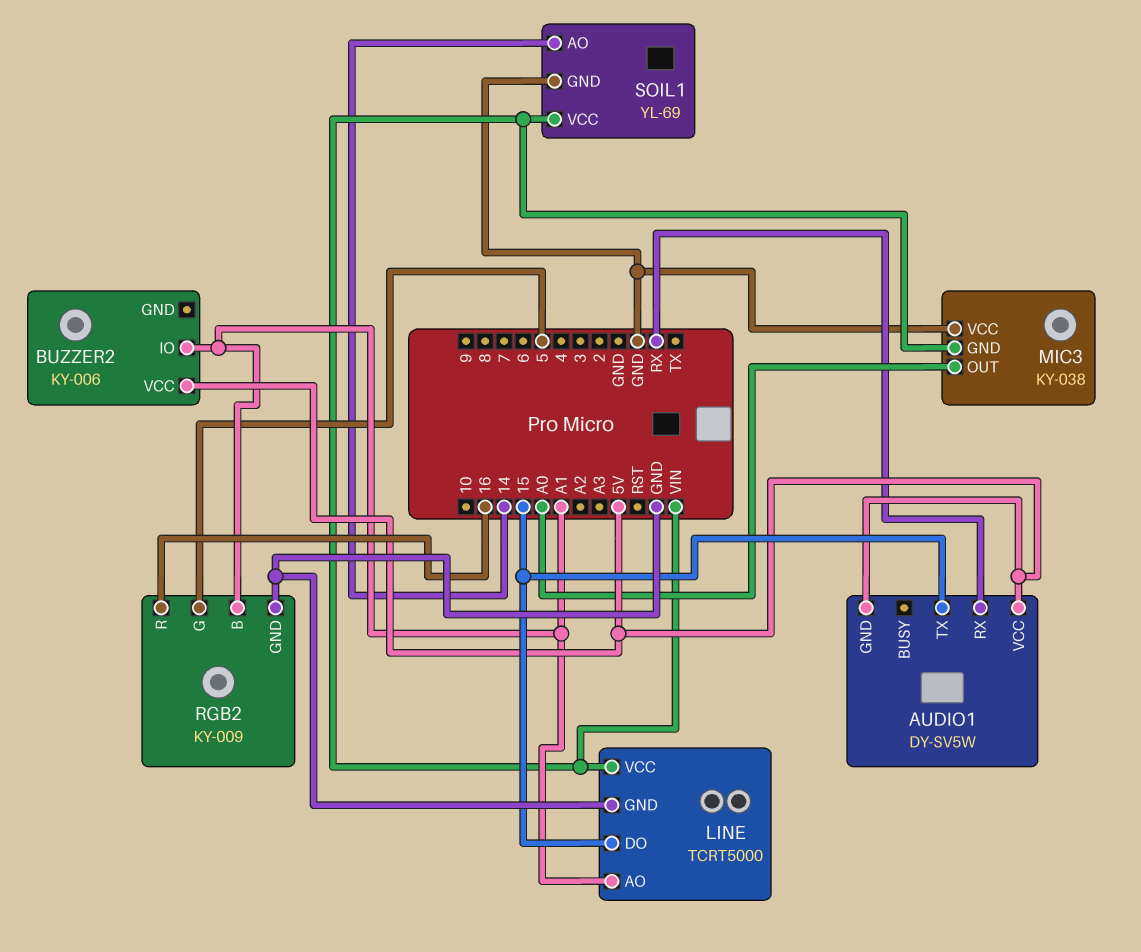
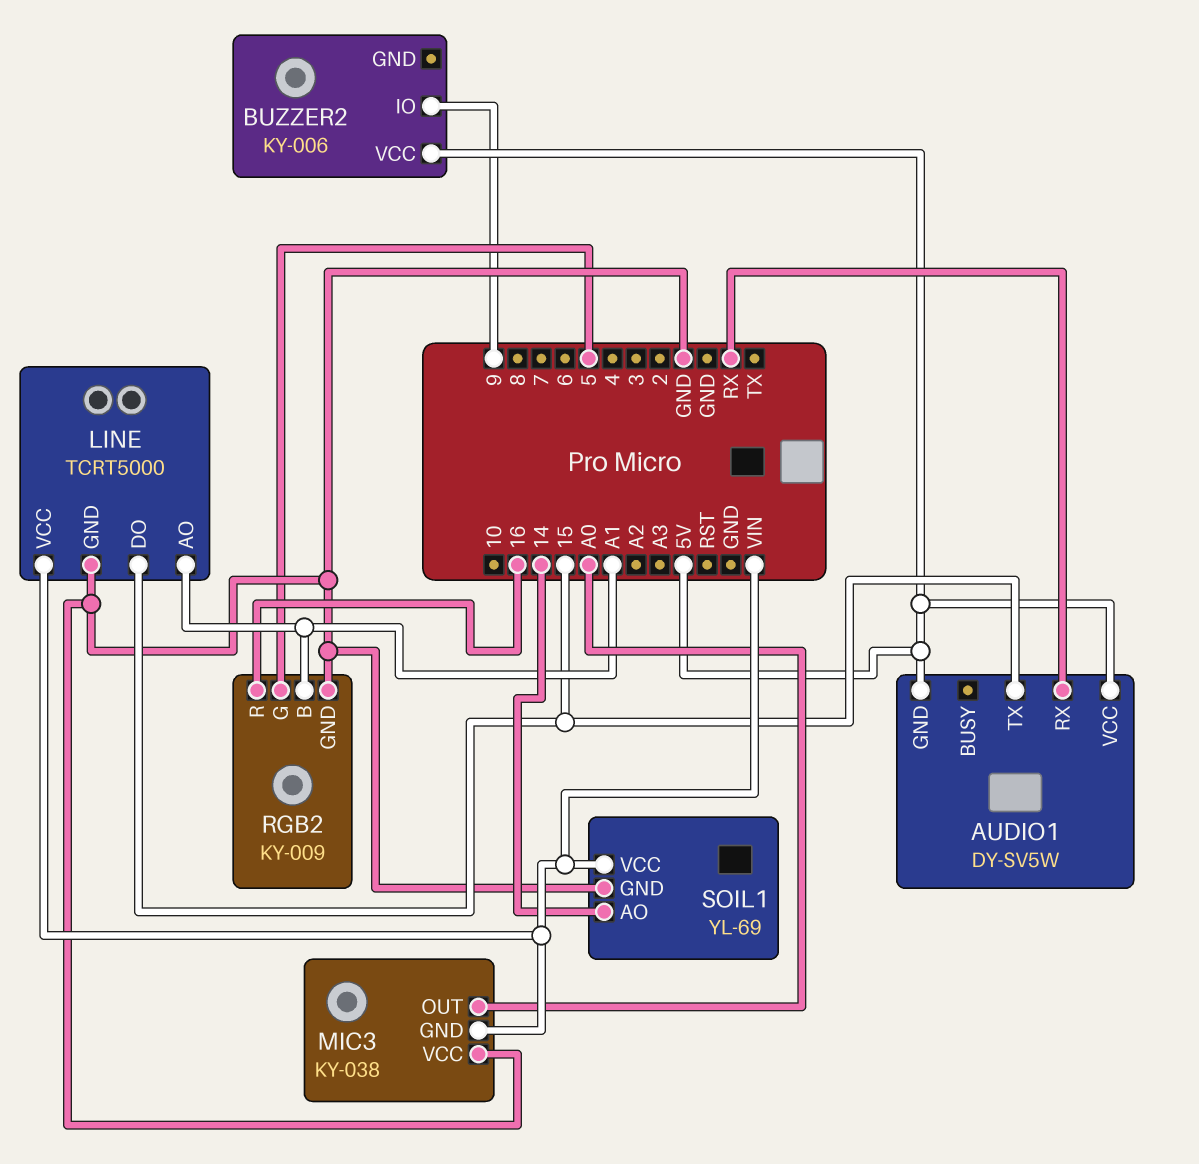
BUZZER2 pin IO: A1 -> 9

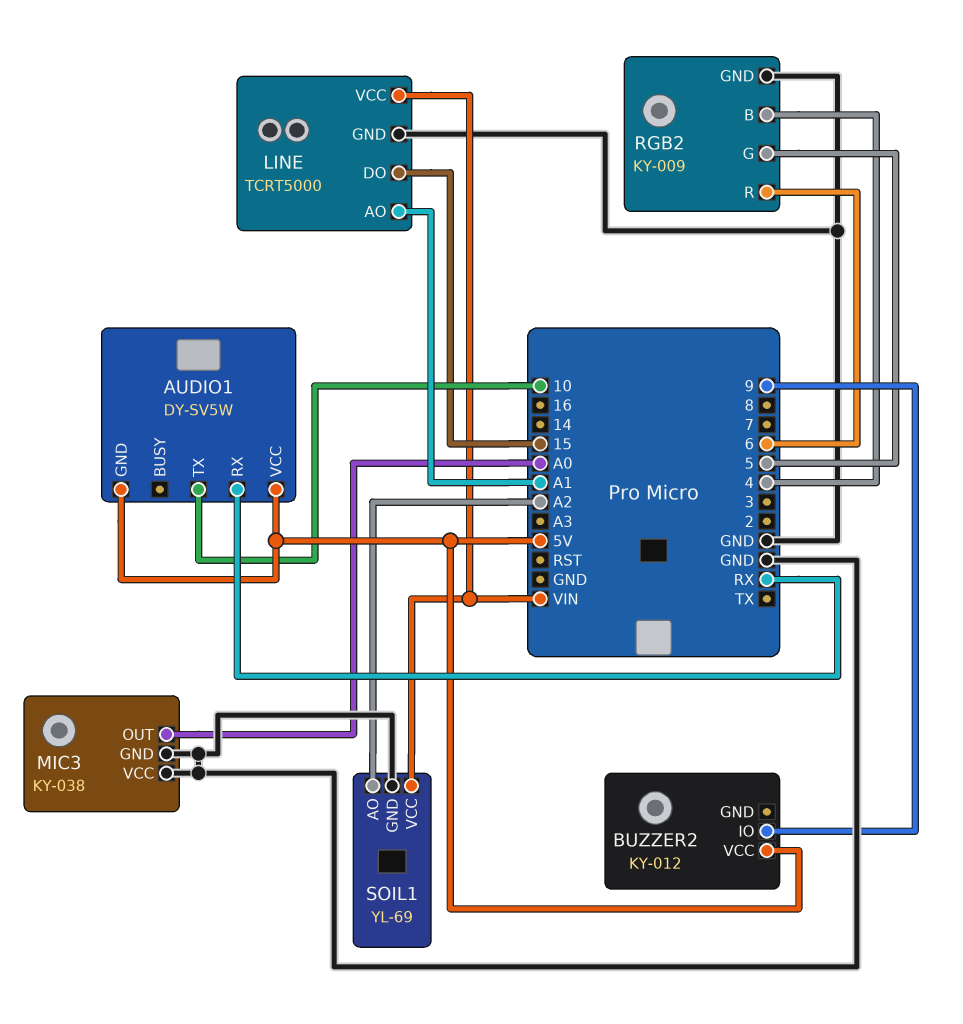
AUDIO1 pin TX: 15 -> 10
BUZZER2: KY-006 -> KY-012
MIC3 pin GND: VIN -> GND
RGB2 pin B: A1 -> 4
RGB2 pin R: 16 -> 6
SOIL1 pin AO: 14 -> A2

